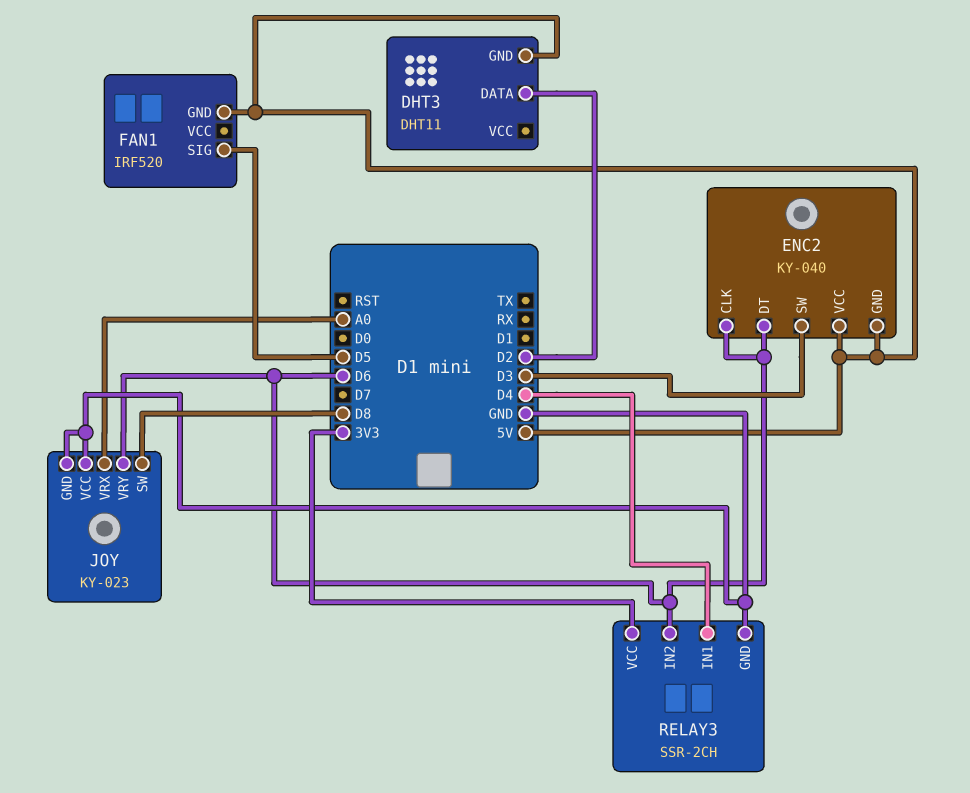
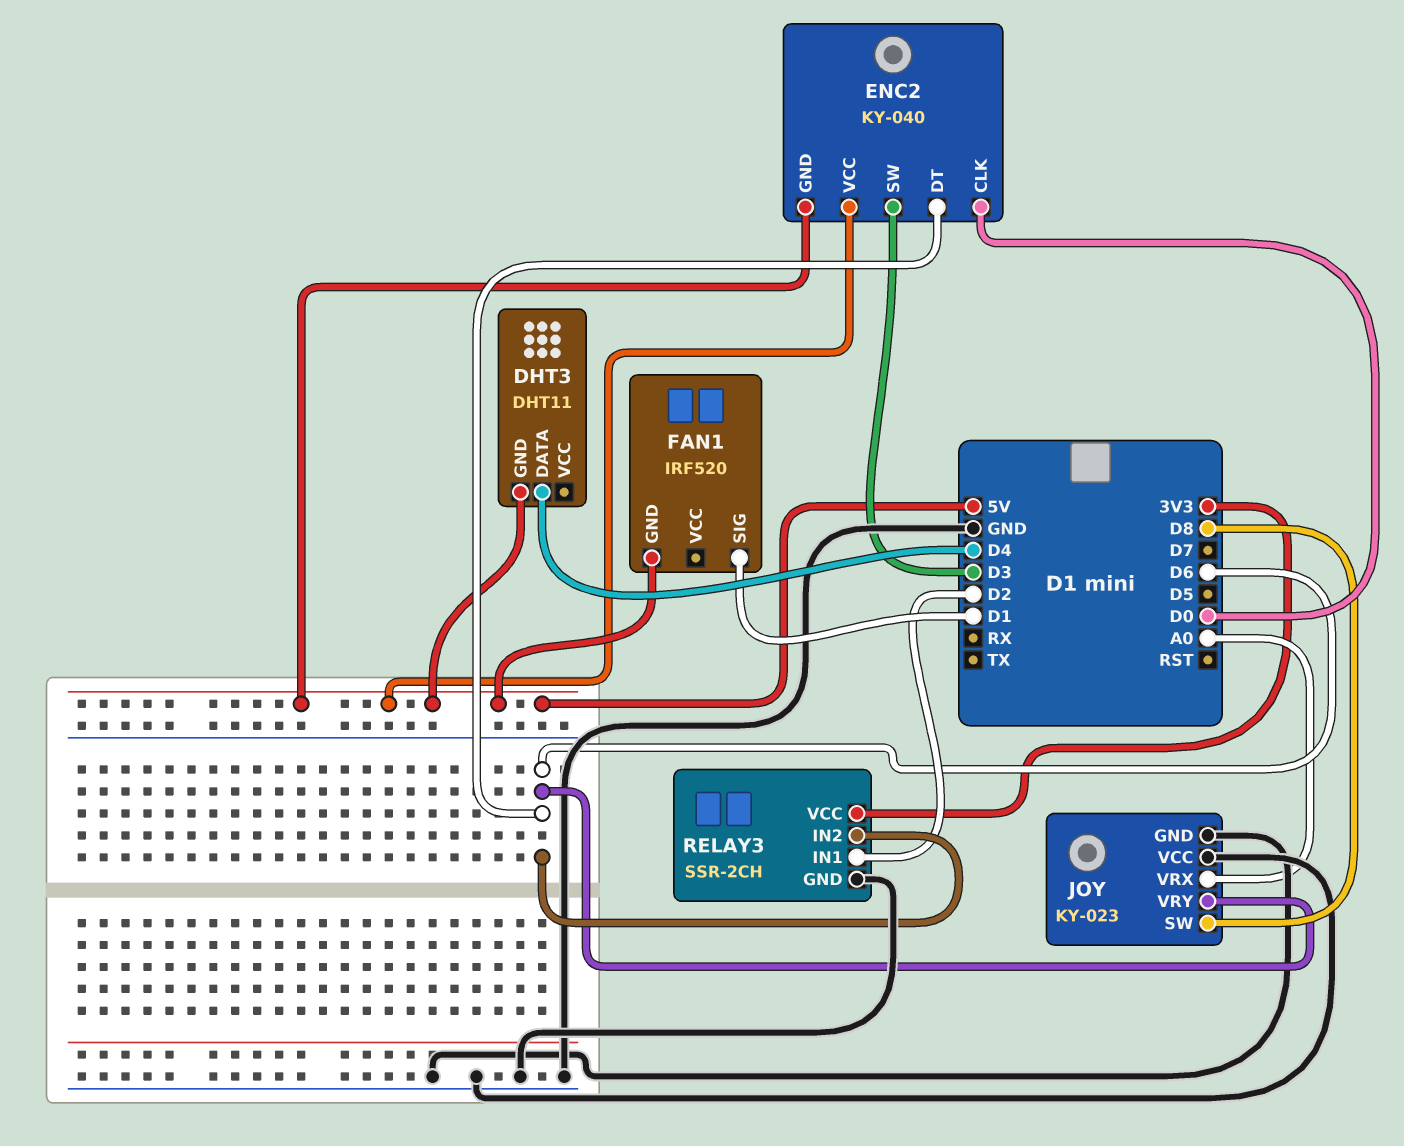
DHT3 pin DATA: D2 -> D4
ENC2 pin CLK: D6 -> D0
FAN1 pin SIG: D5 -> D1
RELAY3 pin IN1: D4 -> D2

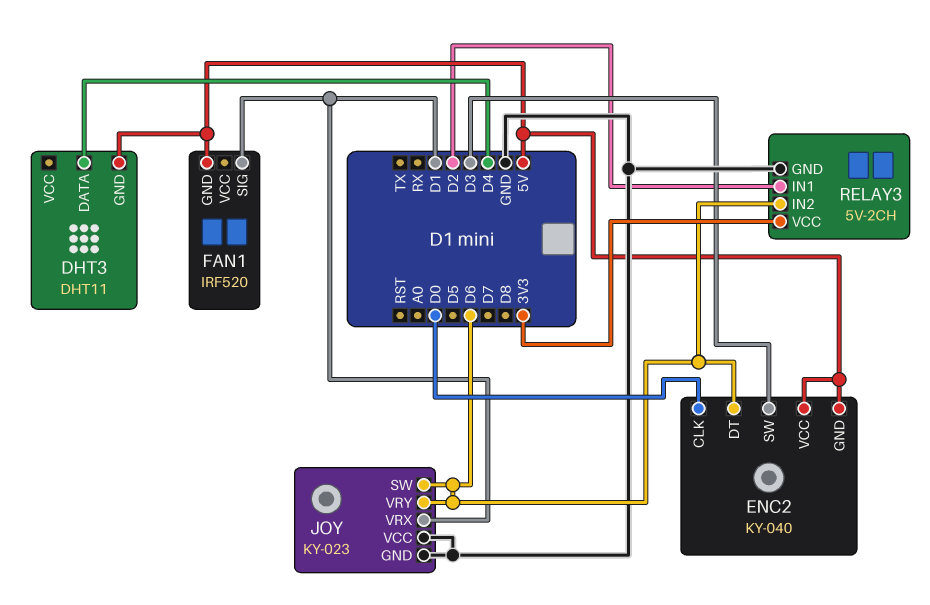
JOY pin SW: D8 -> D6
JOY pin VRX: A0 -> D1
RELAY3: SSR-2CH -> 5V-2CH

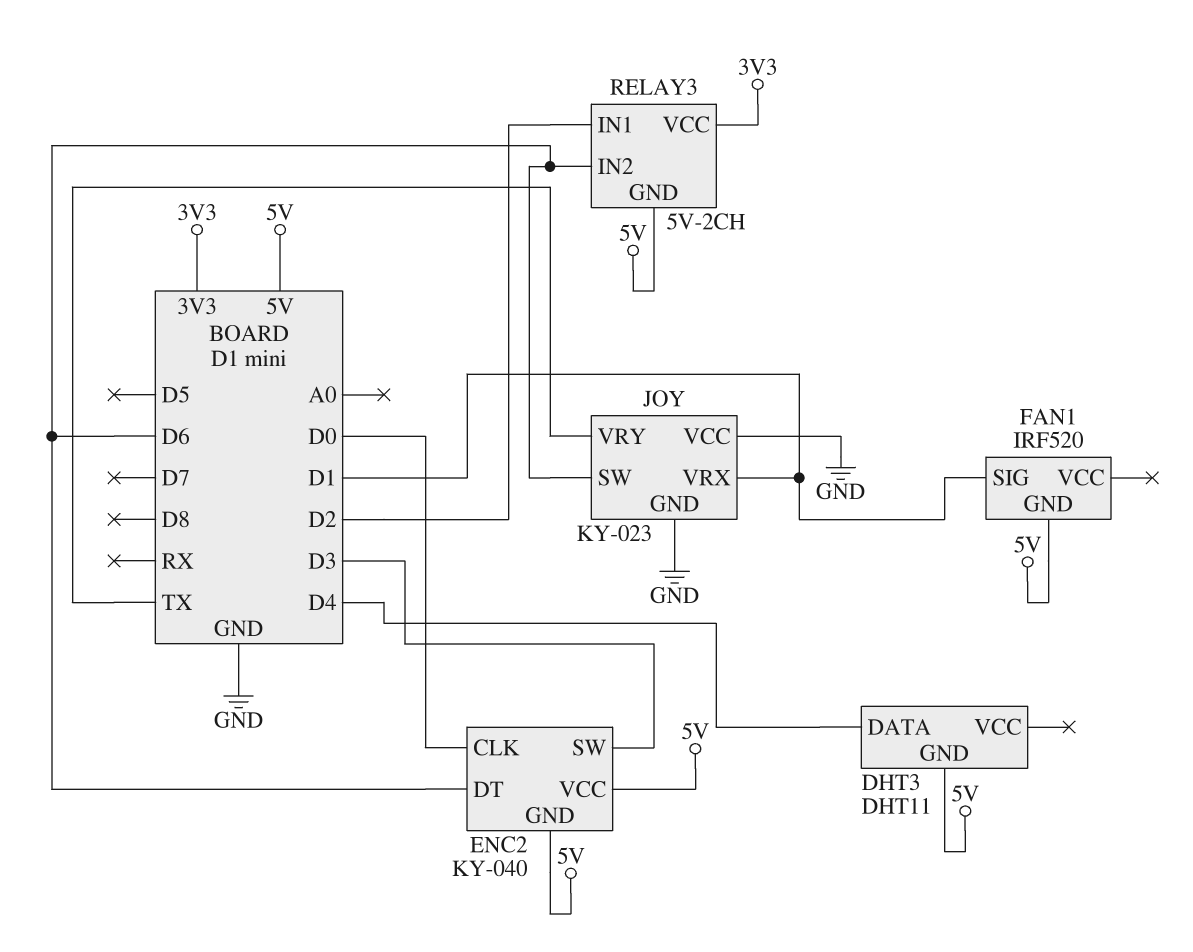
JOY pin VRY: D6 -> TX
RELAY3 pin GND: GND -> 5V

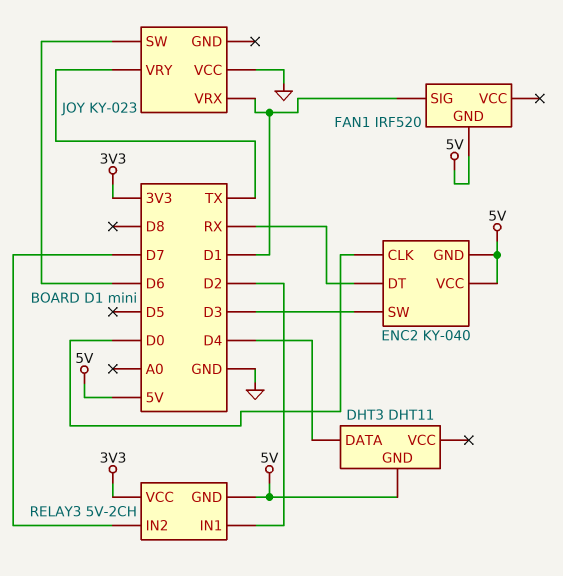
ENC2 pin DT: D6 -> RX
JOY pin GND: GND -> none
RELAY3 pin IN2: D6 -> D7

